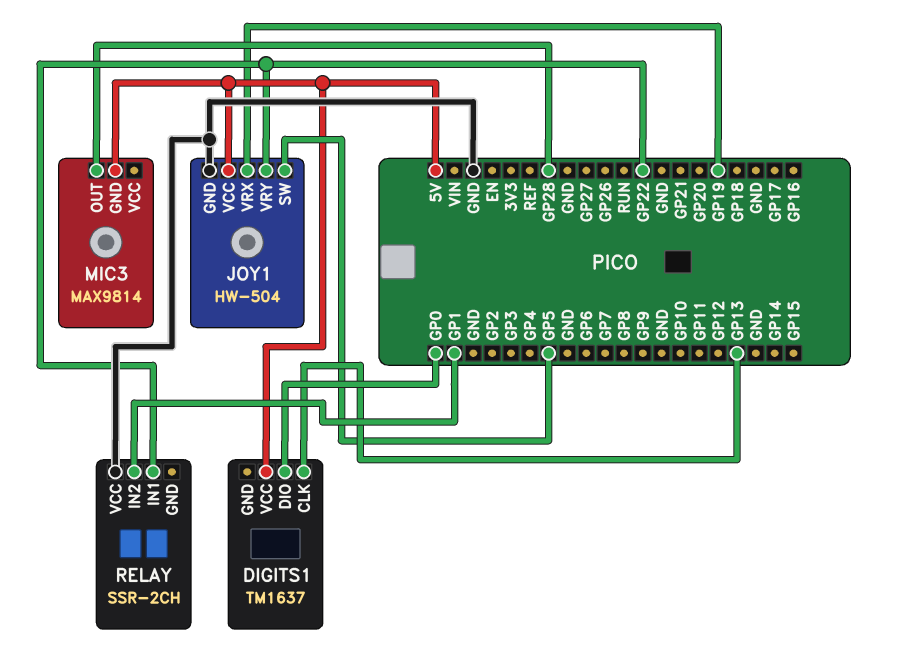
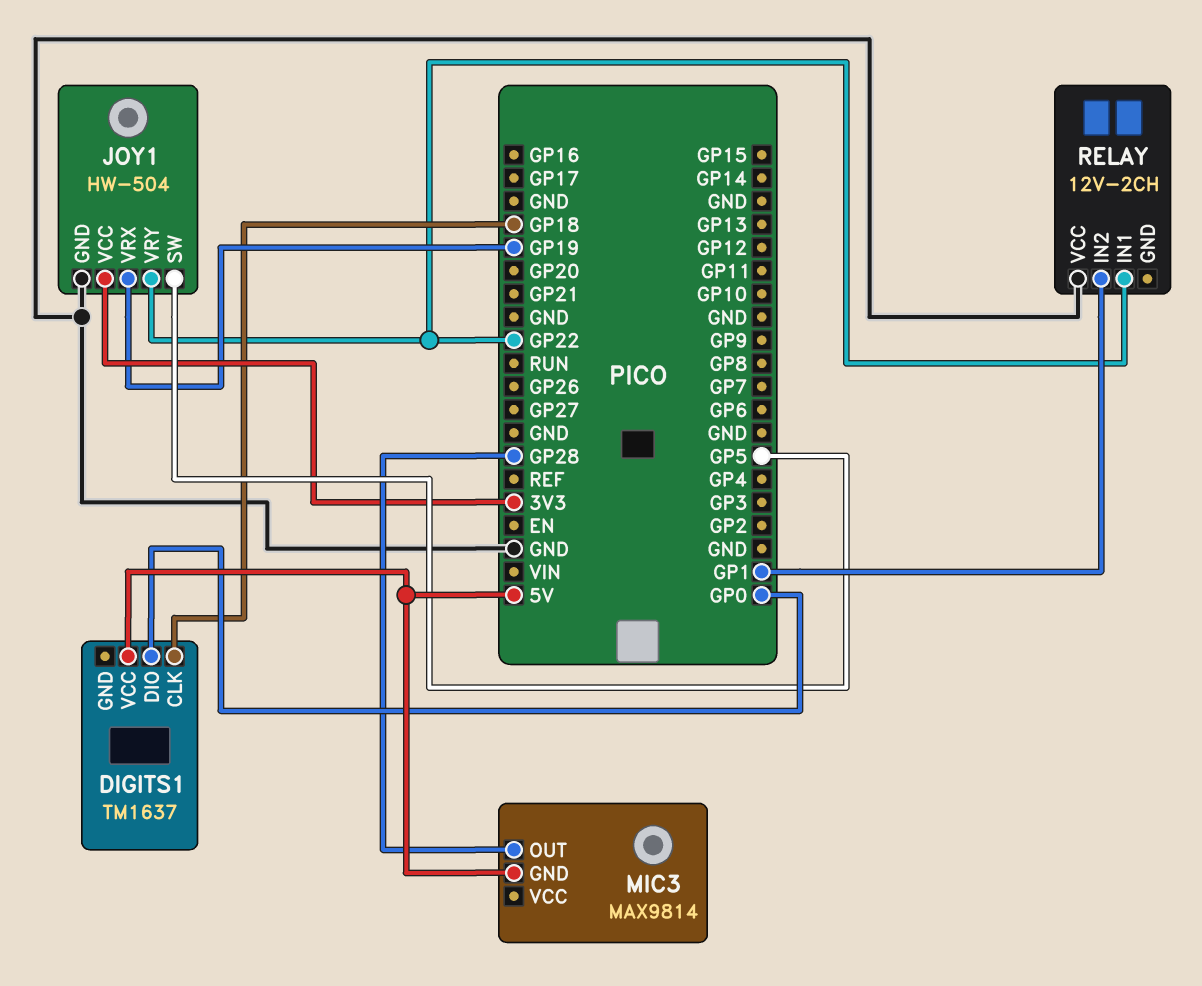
DIGITS1 pin CLK: GP13 -> GP18
JOY1 pin VCC: 5V -> 3V3
RELAY: SSR-2CH -> 12V-2CH

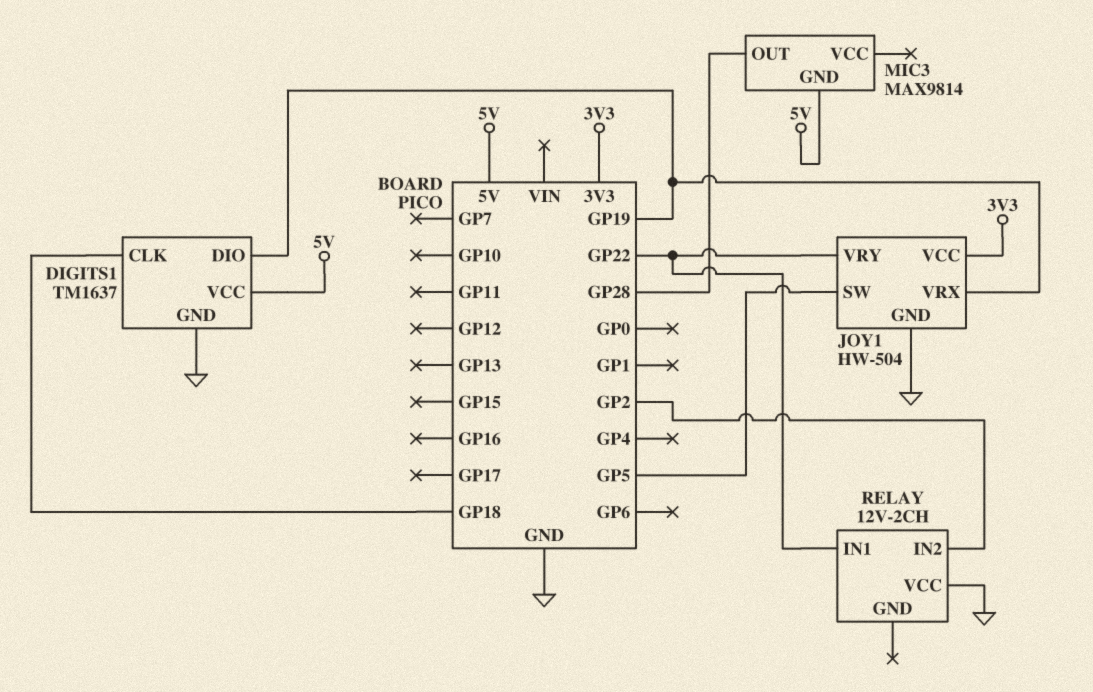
DIGITS1 pin DIO: GP0 -> GP19
DIGITS1 pin GND: none -> GND
RELAY pin IN2: GP1 -> GP2

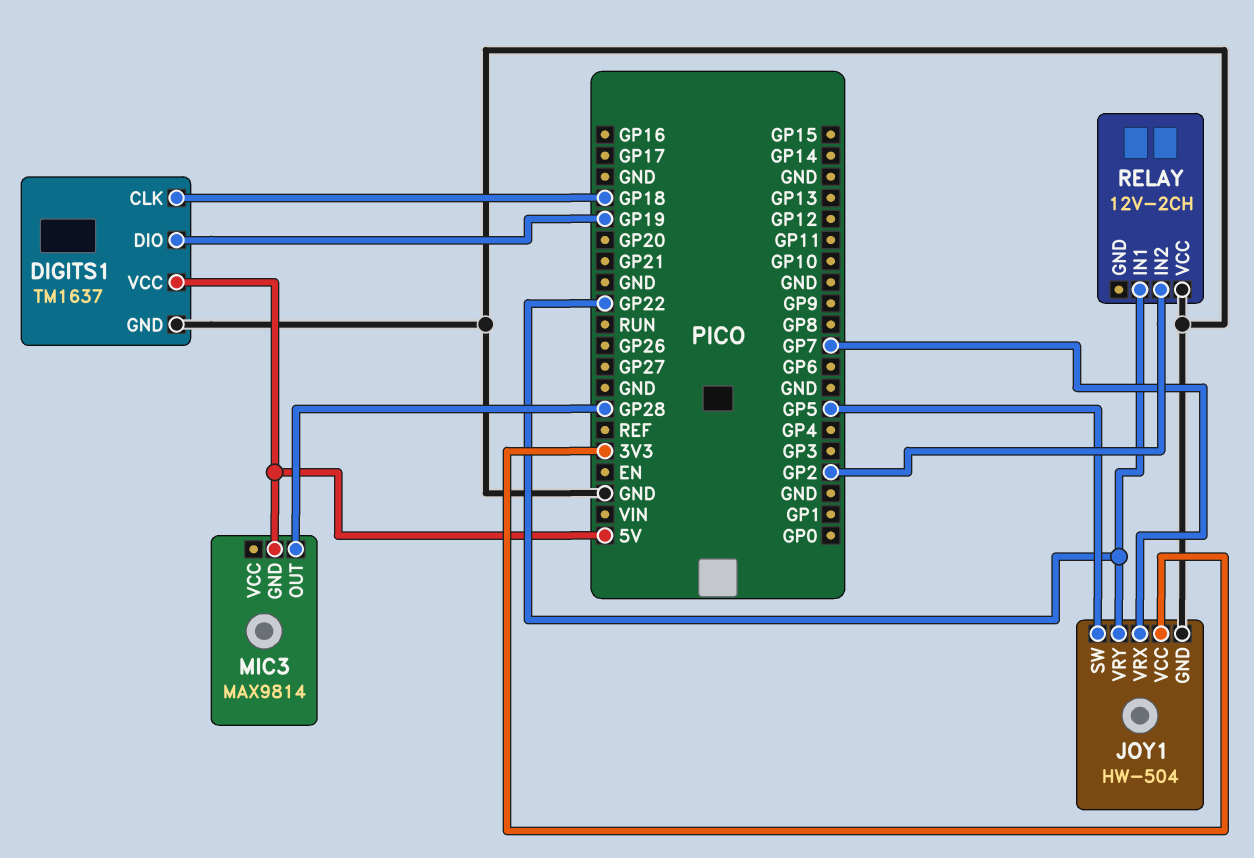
JOY1 pin VRX: GP19 -> GP7

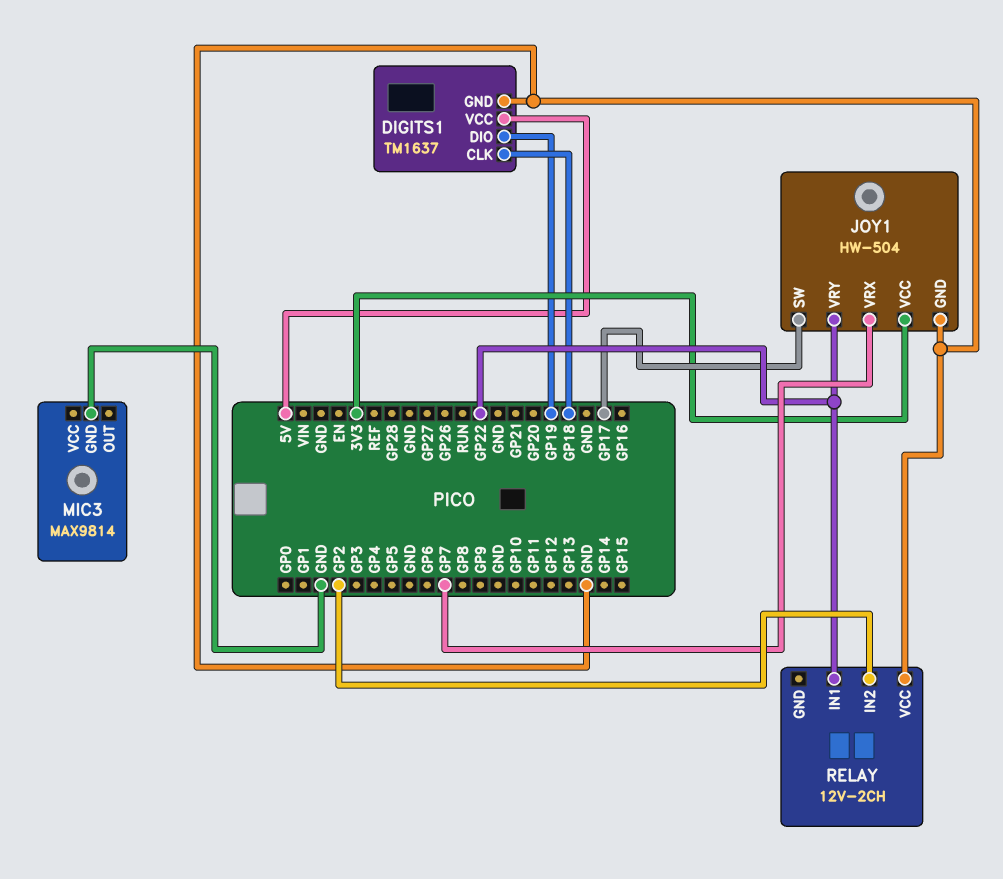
JOY1 pin SW: GP5 -> GP17
MIC3 pin GND: 5V -> GND
MIC3 pin OUT: GP28 -> none

